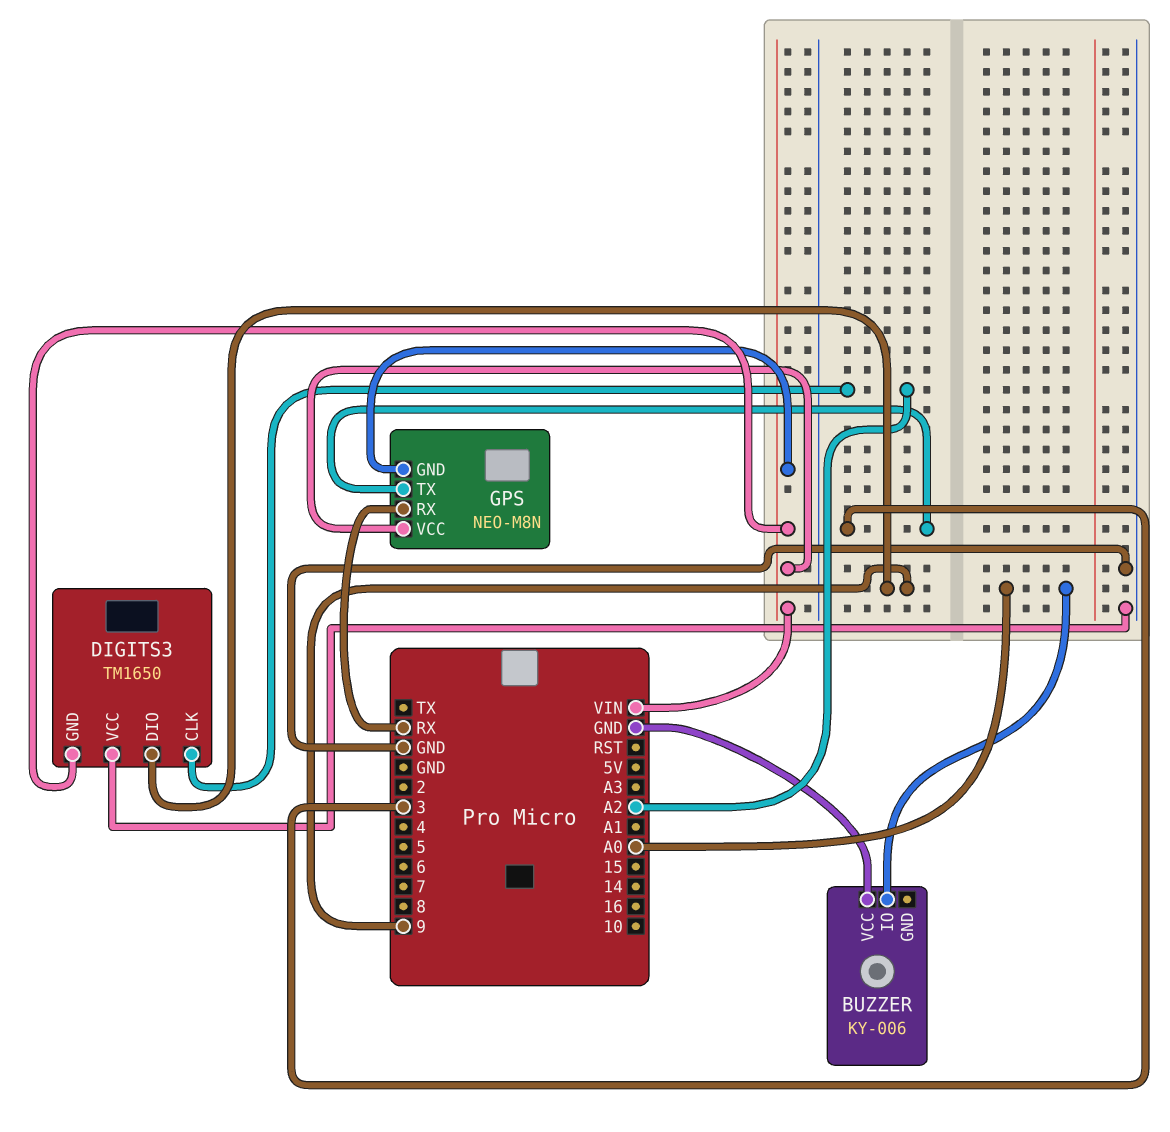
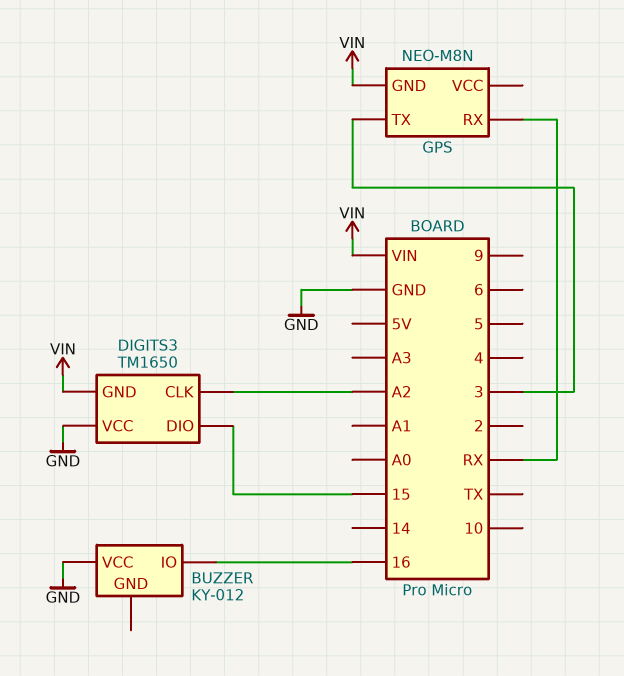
BUZZER: KY-006 -> KY-012
BUZZER pin IO: A0 -> 16
DIGITS3 pin DIO: 9 -> 15
GPS pin VCC: VIN -> none

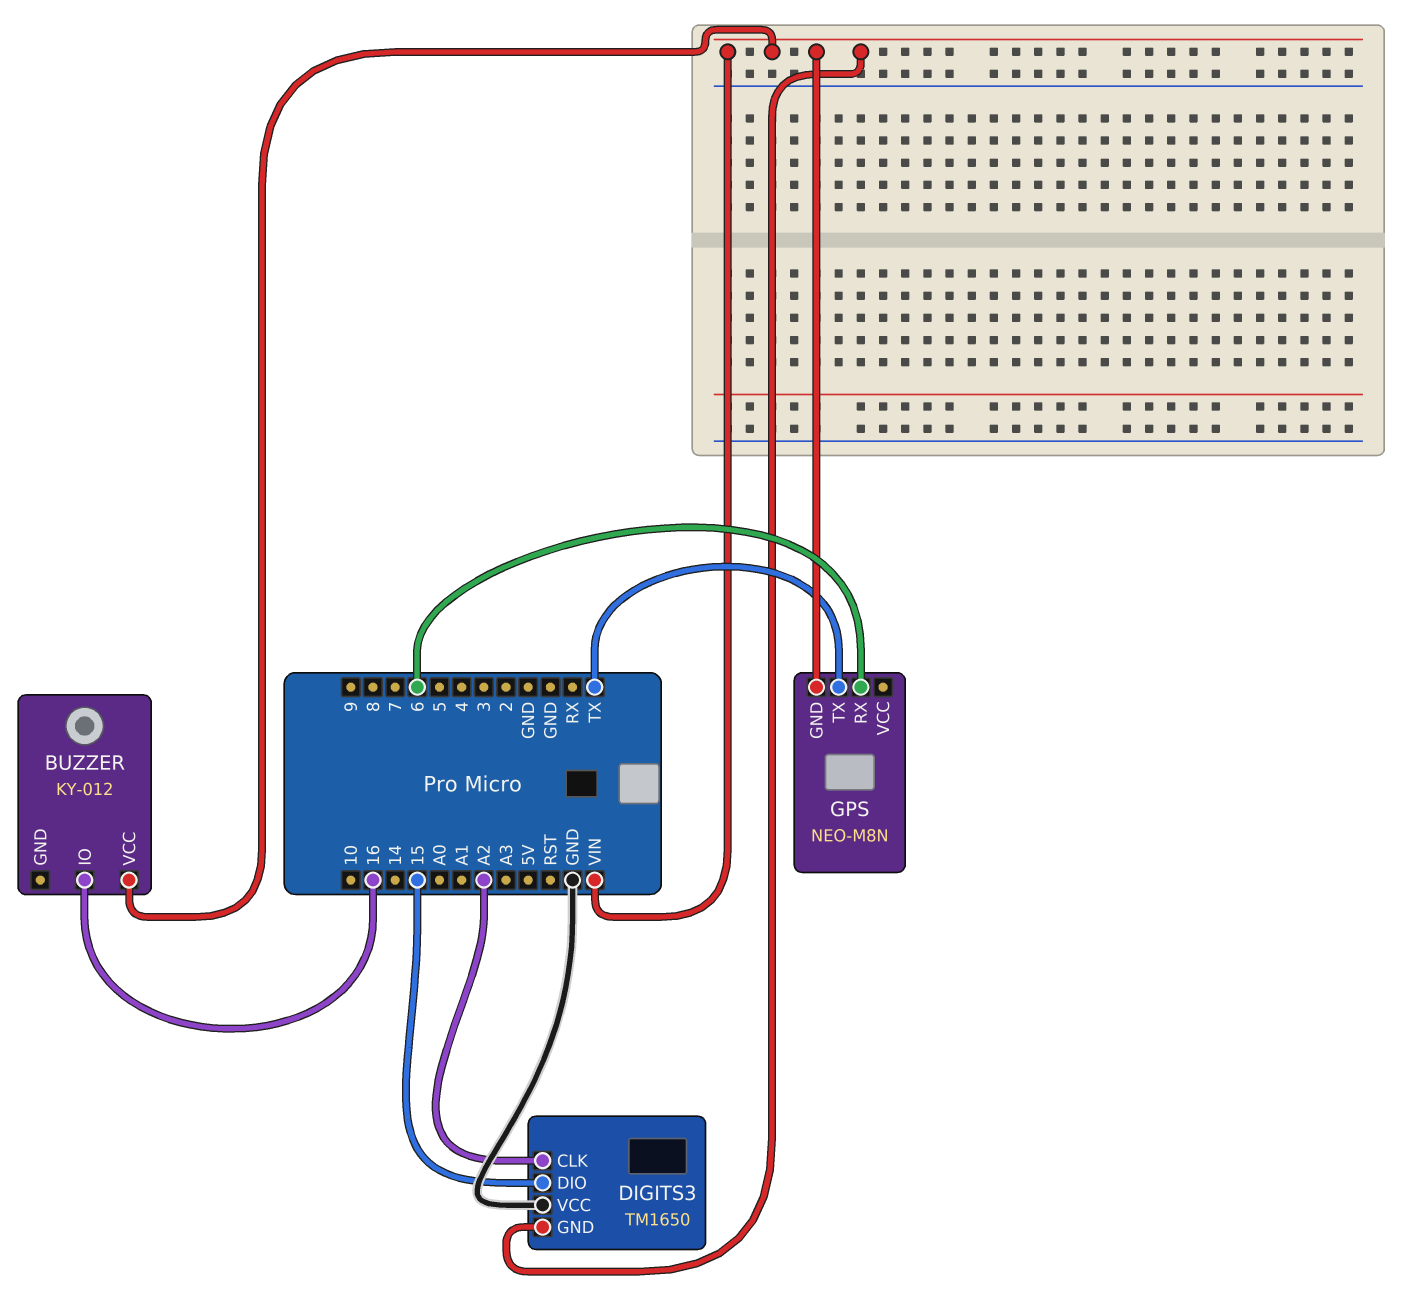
BUZZER pin VCC: GND -> VIN
GPS pin RX: RX -> 6
GPS pin TX: 3 -> TX

